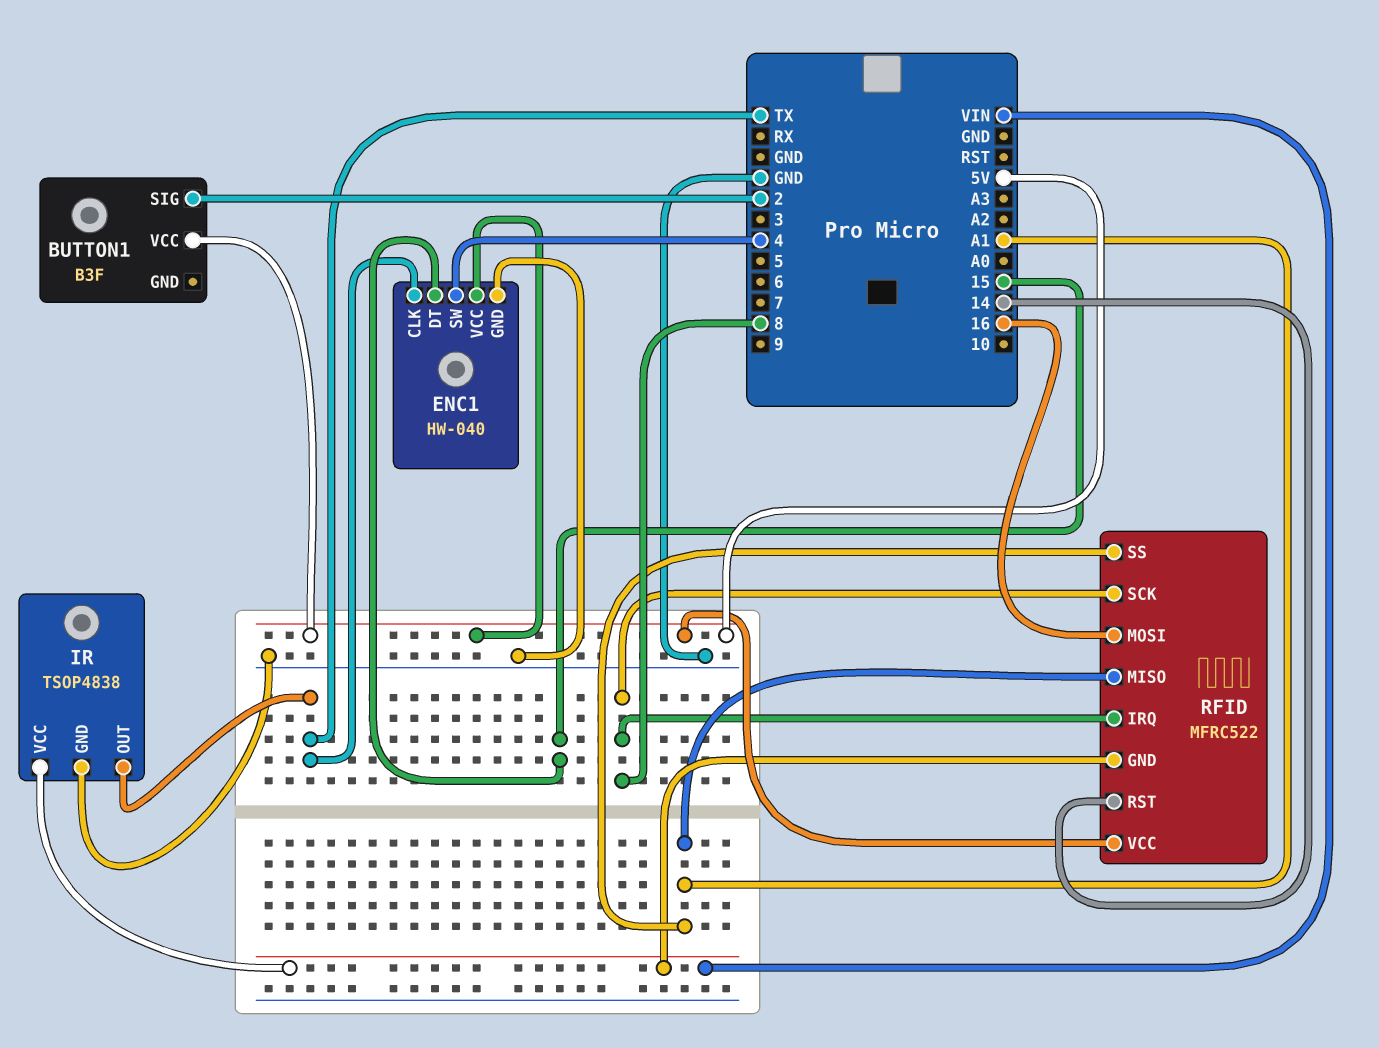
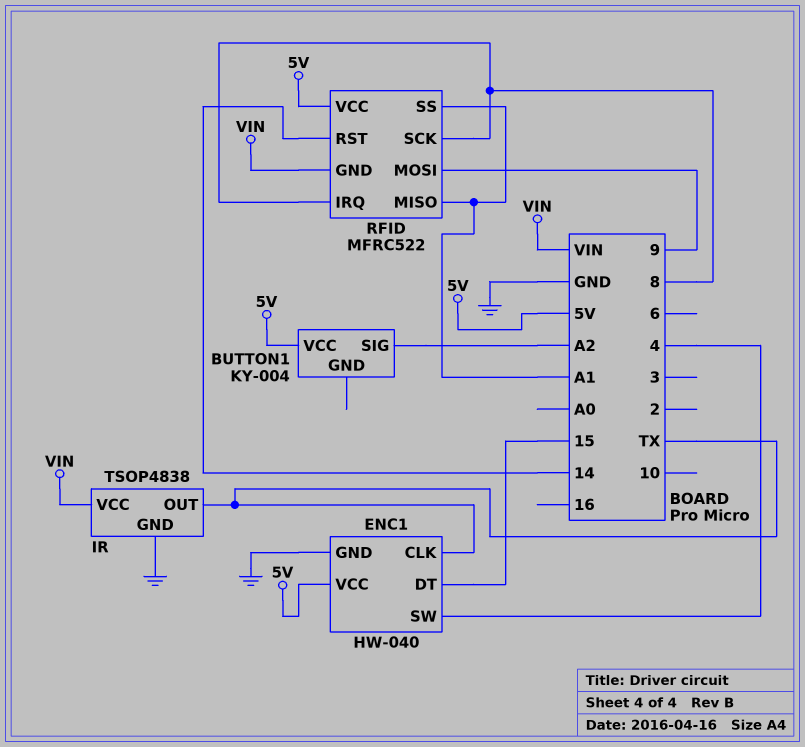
BUTTON1: B3F -> KY-004
BUTTON1 pin SIG: 2 -> A2
RFID pin MOSI: 16 -> 9

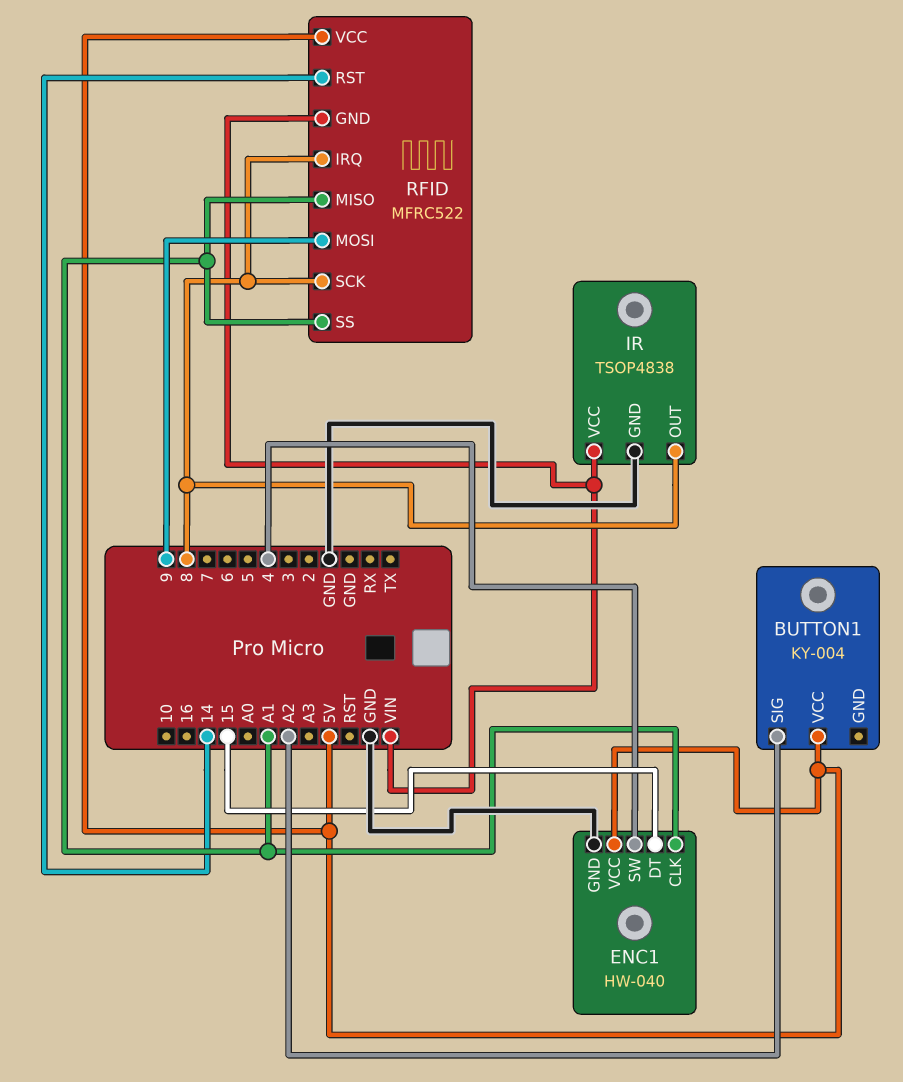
ENC1 pin CLK: TX -> A1
IR pin OUT: TX -> 8

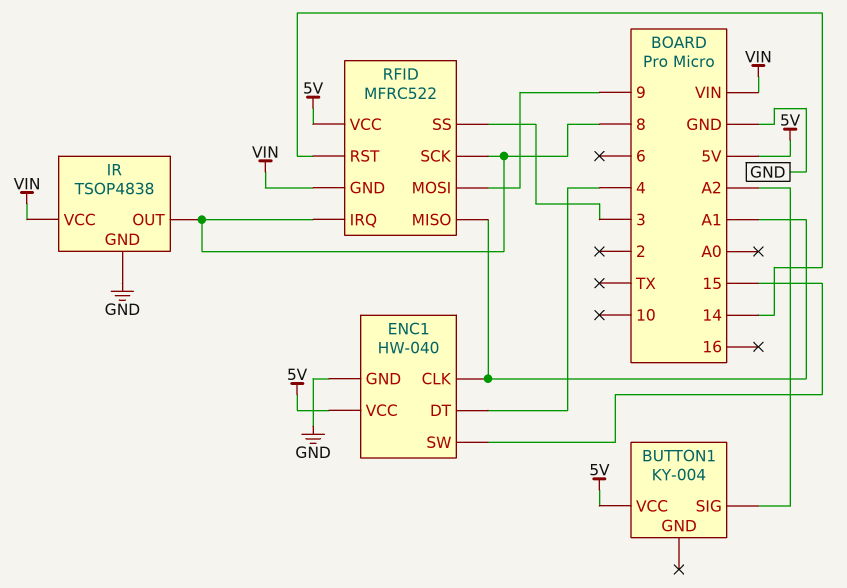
ENC1 pin DT: 15 -> 4
ENC1 pin SW: 4 -> 15
RFID pin SS: A1 -> 3

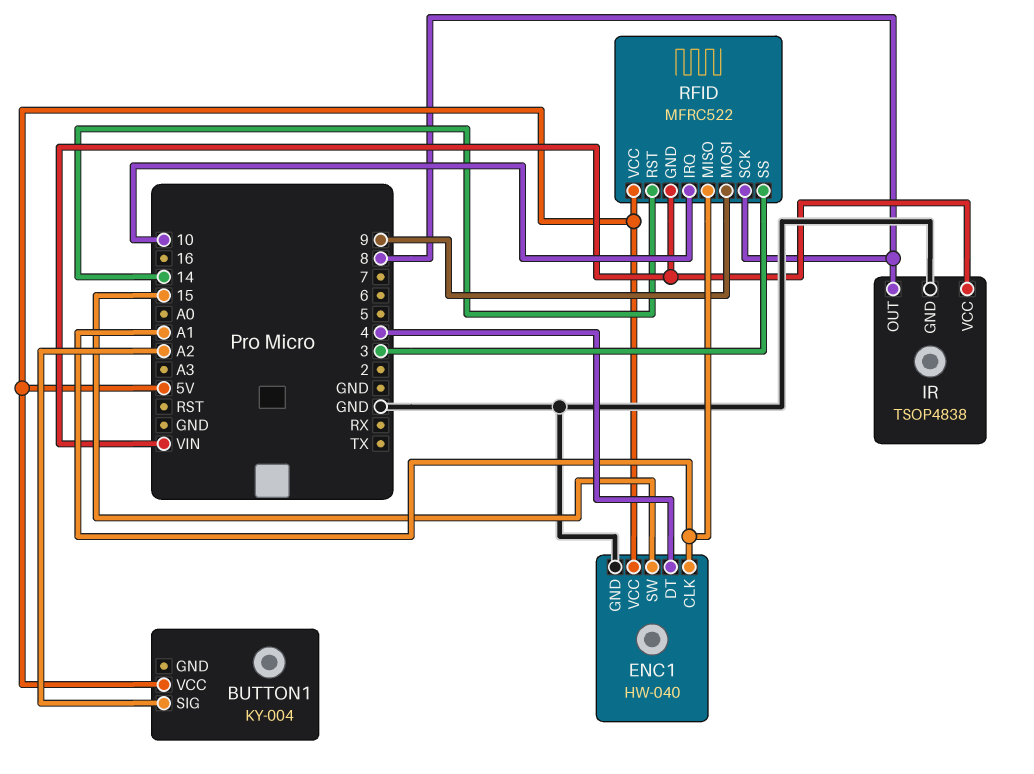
RFID pin IRQ: 8 -> 10

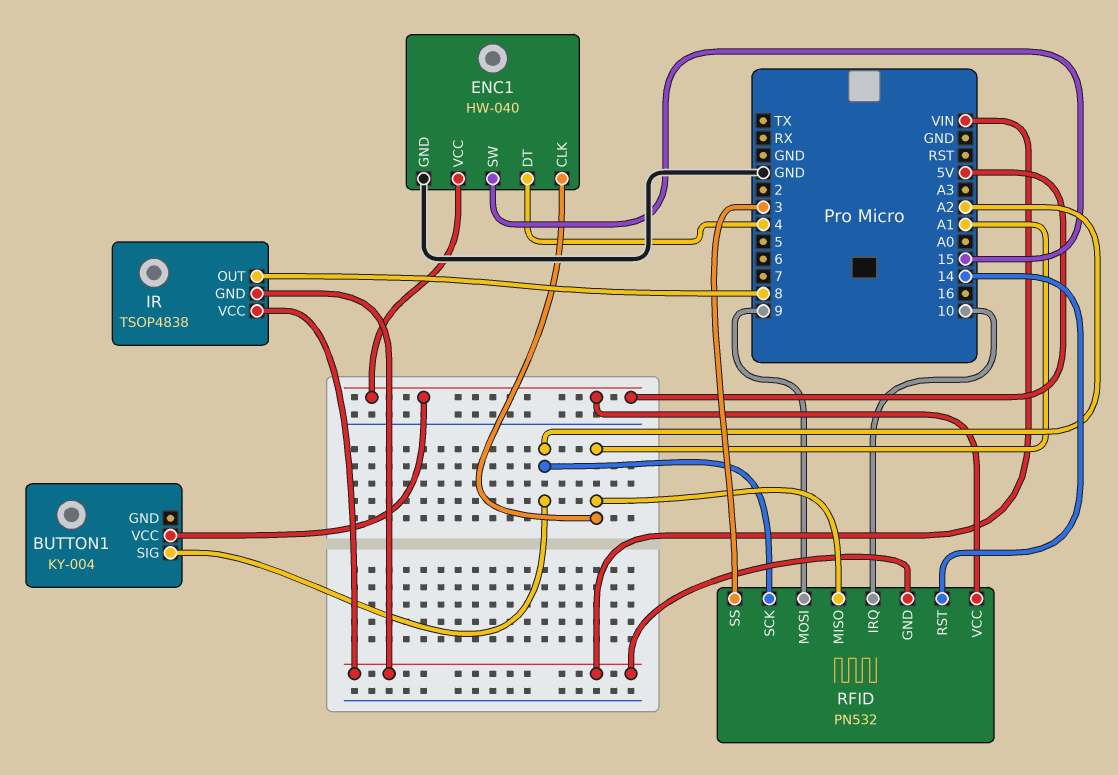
IR pin GND: GND -> VIN
RFID: MFRC522 -> PN532
RFID pin SCK: 8 -> A2

